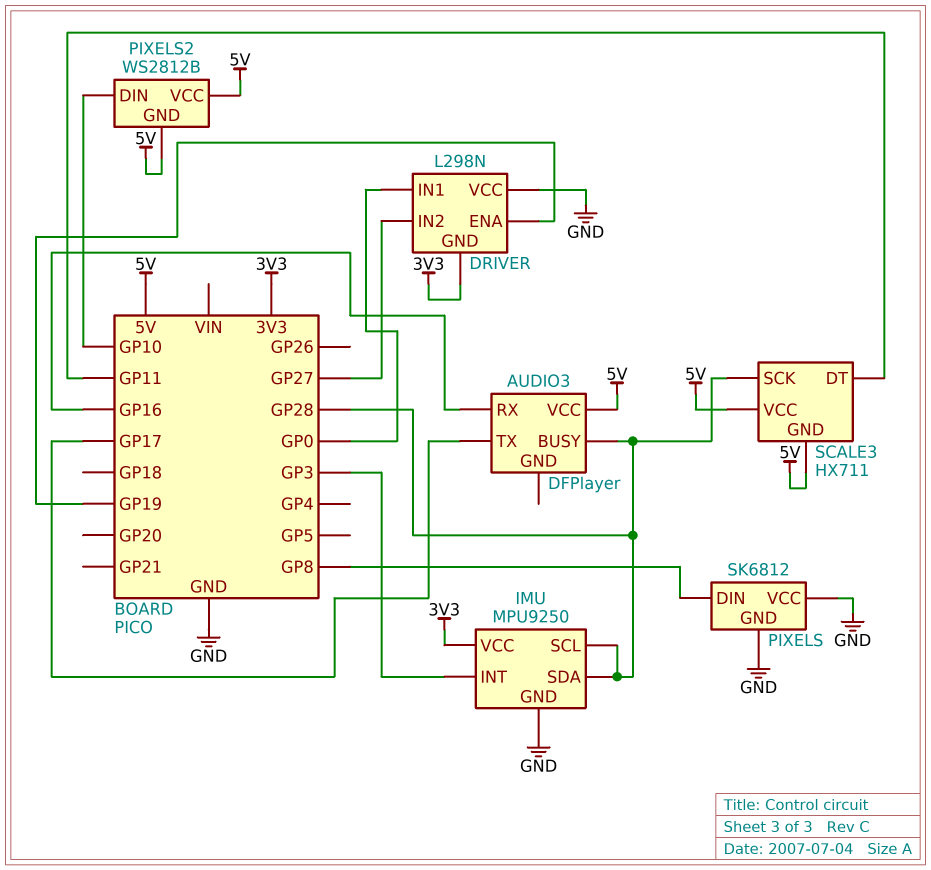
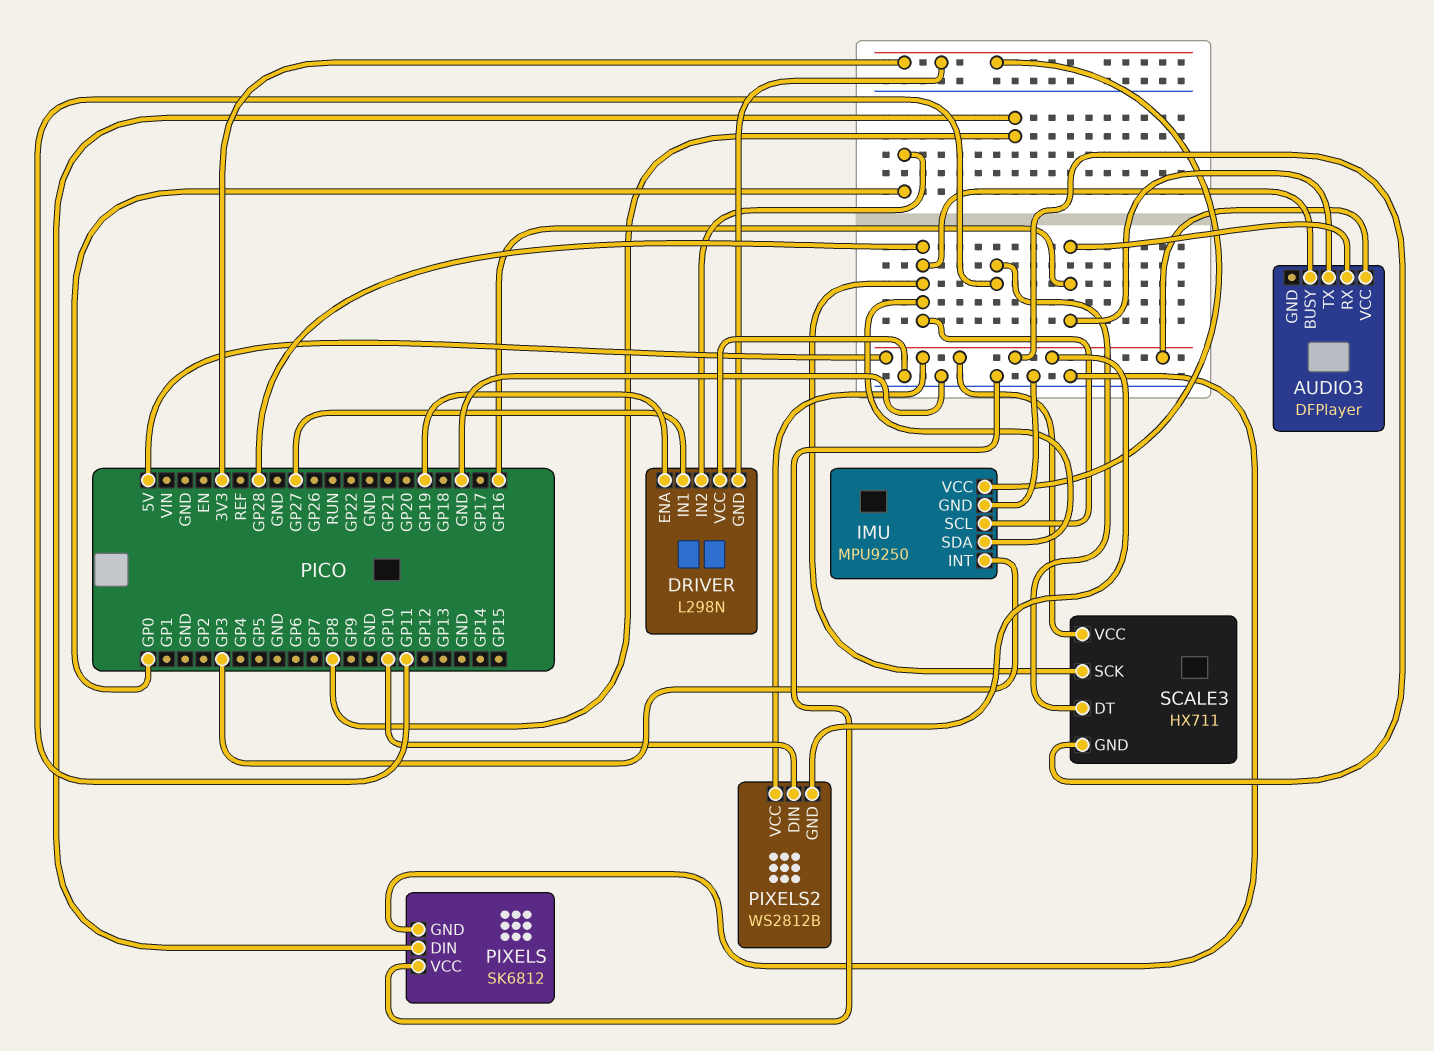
AUDIO3 pin TX: GP17 -> GP16
DRIVER pin IN1: GP0 -> GP27
DRIVER pin IN2: GP27 -> GP0

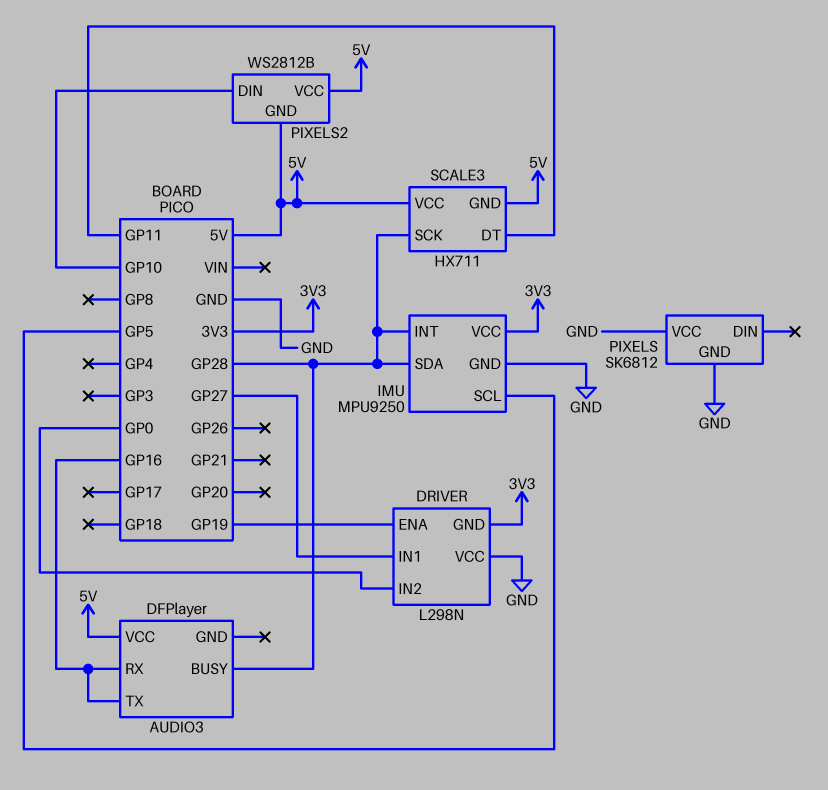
IMU pin INT: GP3 -> GP28
IMU pin SCL: GP28 -> GP5
PIXELS pin DIN: GP8 -> none

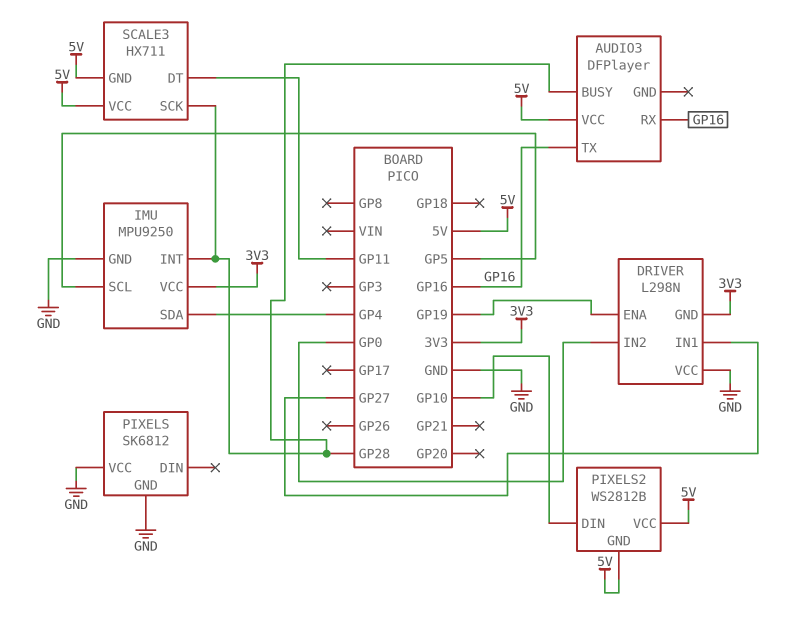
IMU pin SDA: GP28 -> GP4

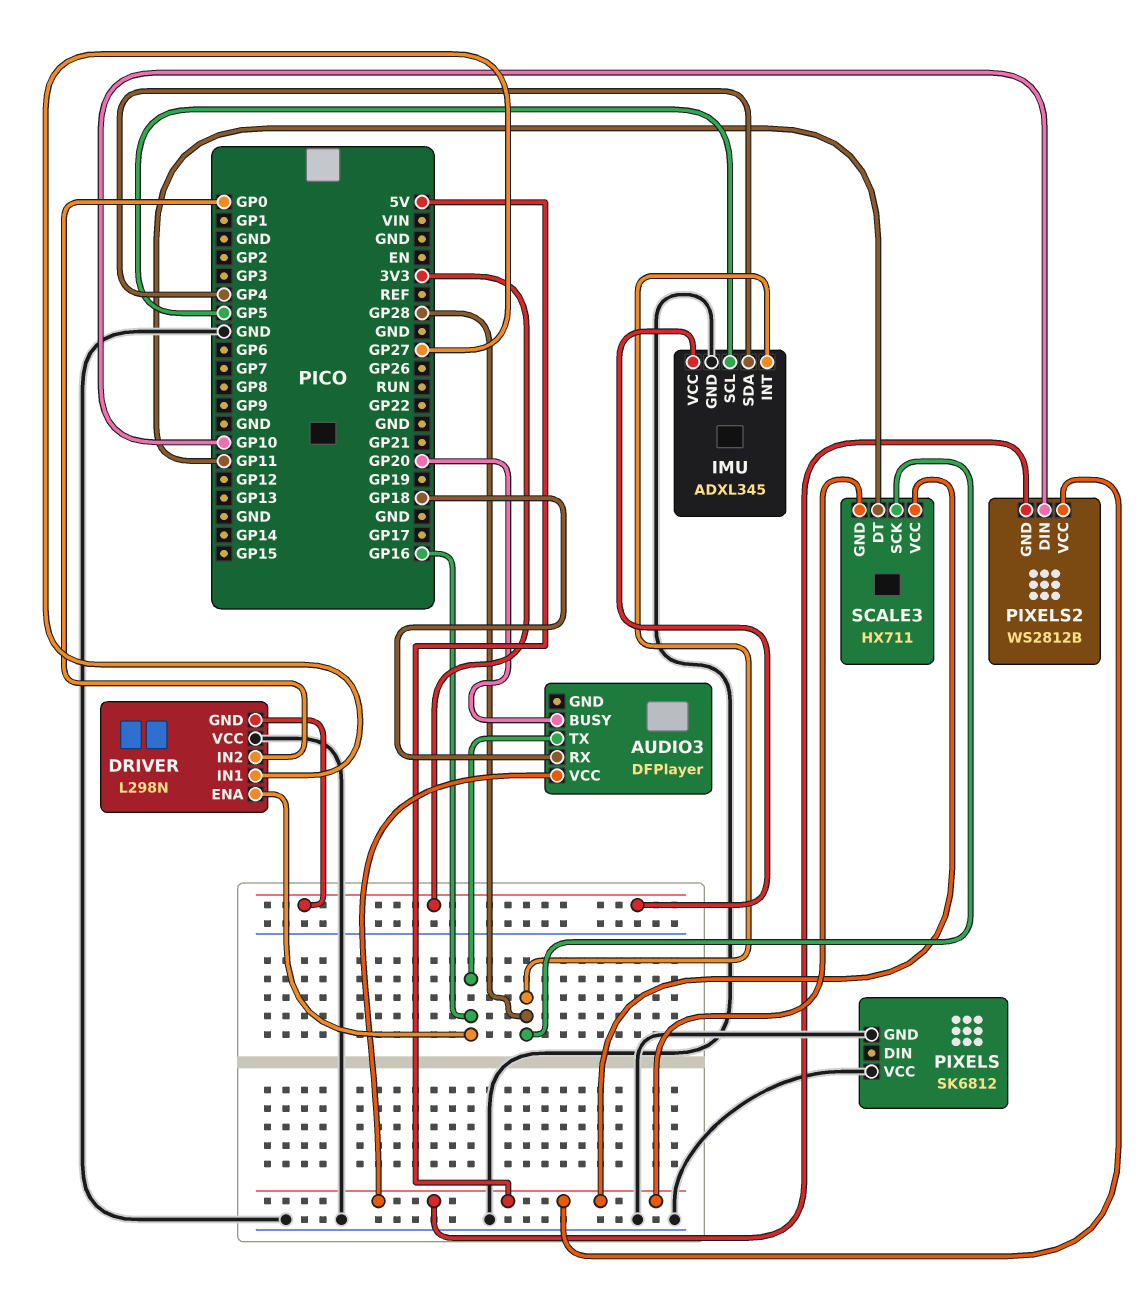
AUDIO3 pin BUSY: GP28 -> GP20
AUDIO3 pin RX: GP16 -> GP18
DRIVER pin ENA: GP19 -> GP16
IMU: MPU9250 -> ADXL345

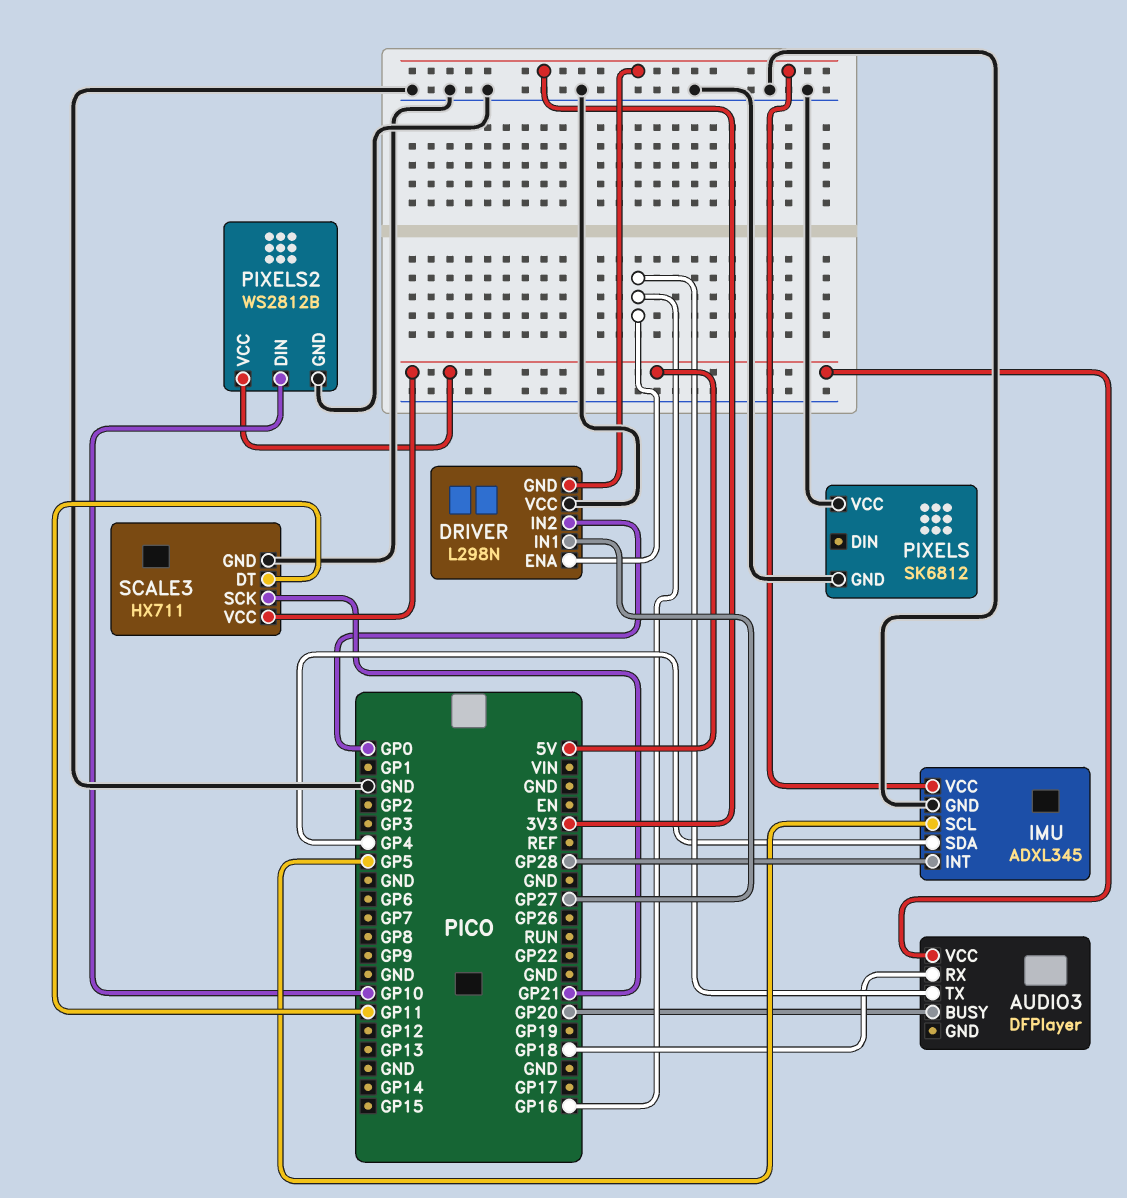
PIXELS2 pin GND: 5V -> GND
SCALE3 pin GND: 5V -> GND
SCALE3 pin SCK: GP28 -> GP21

